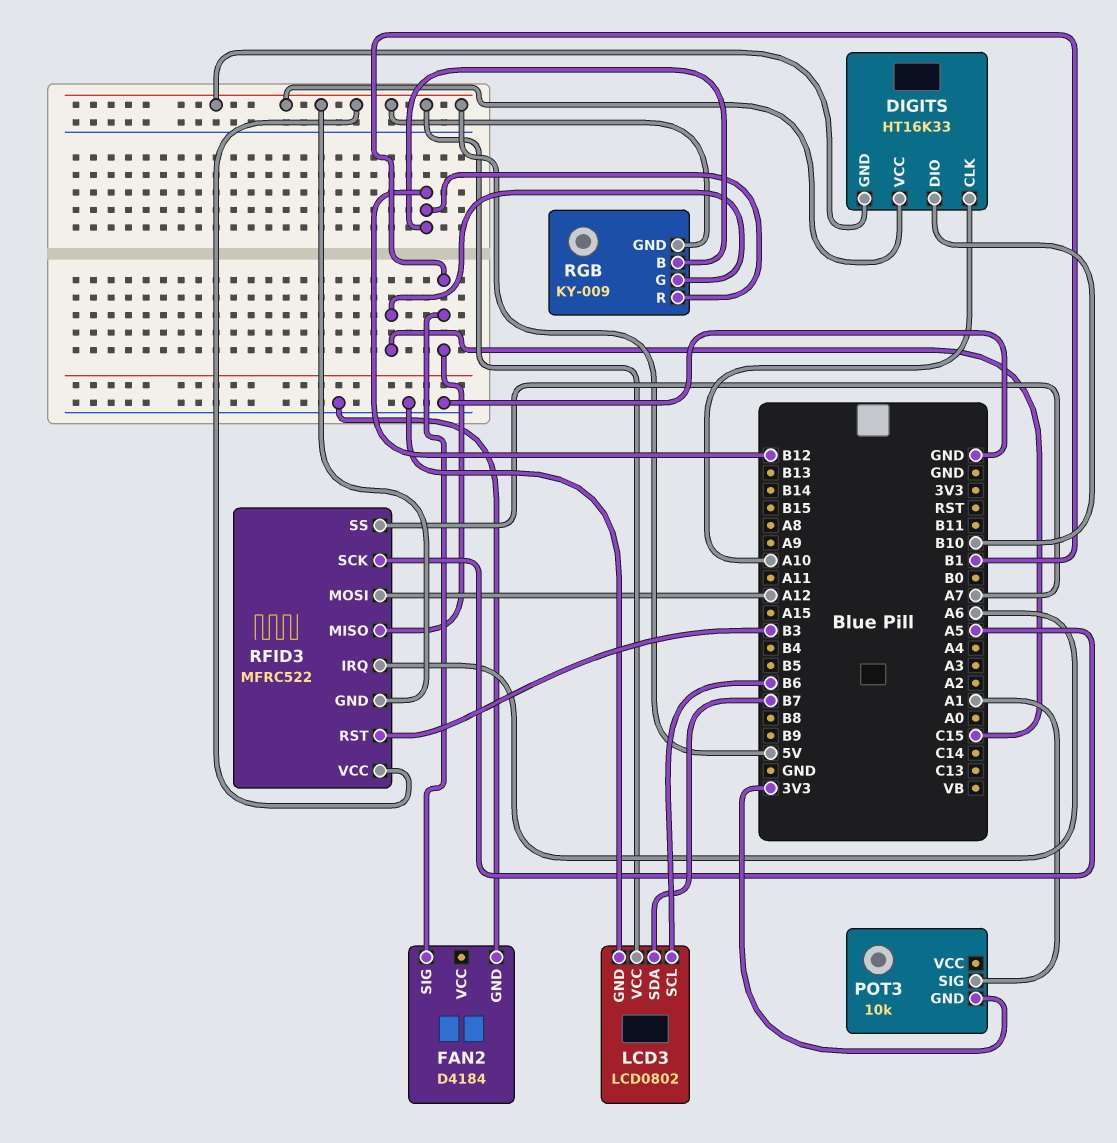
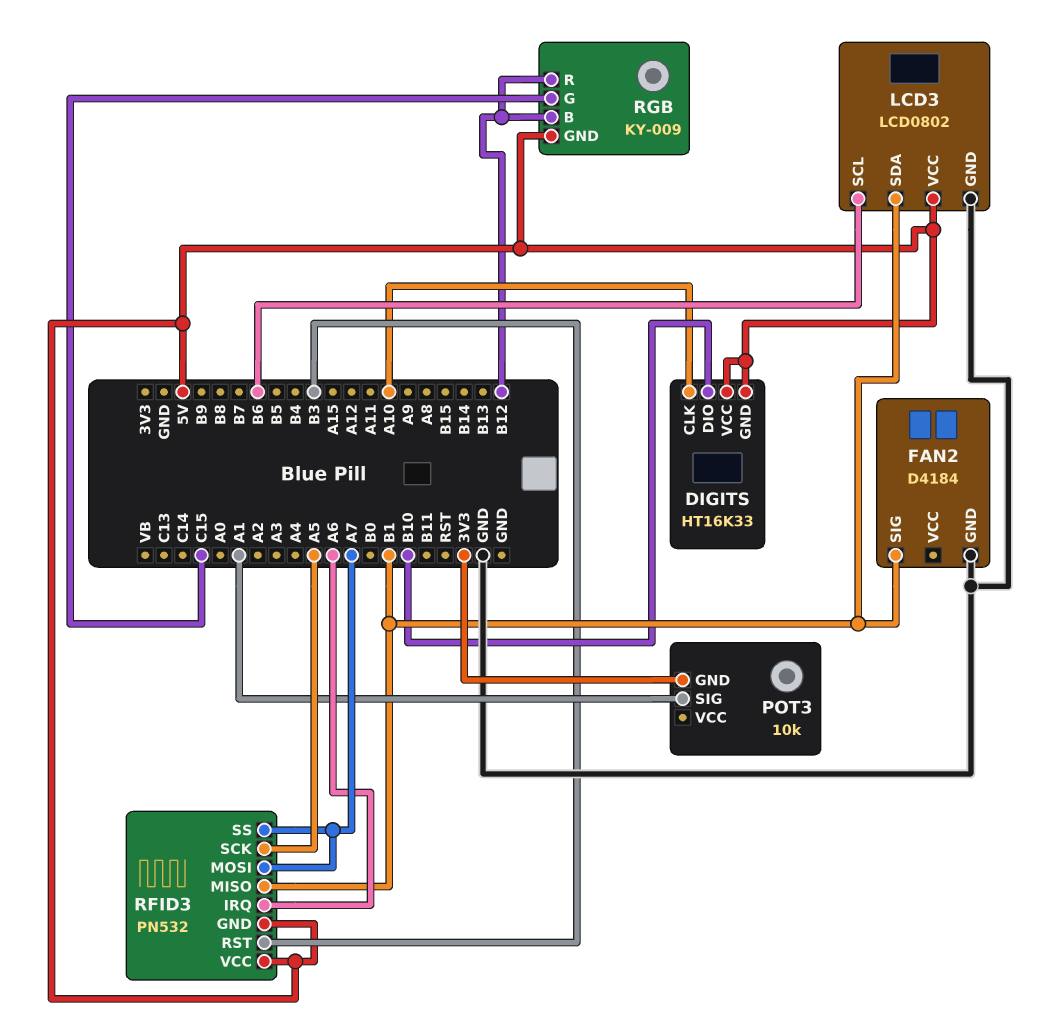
LCD3 pin SDA: B7 -> B1
RFID3: MFRC522 -> PN532
RFID3 pin MOSI: A12 -> A7

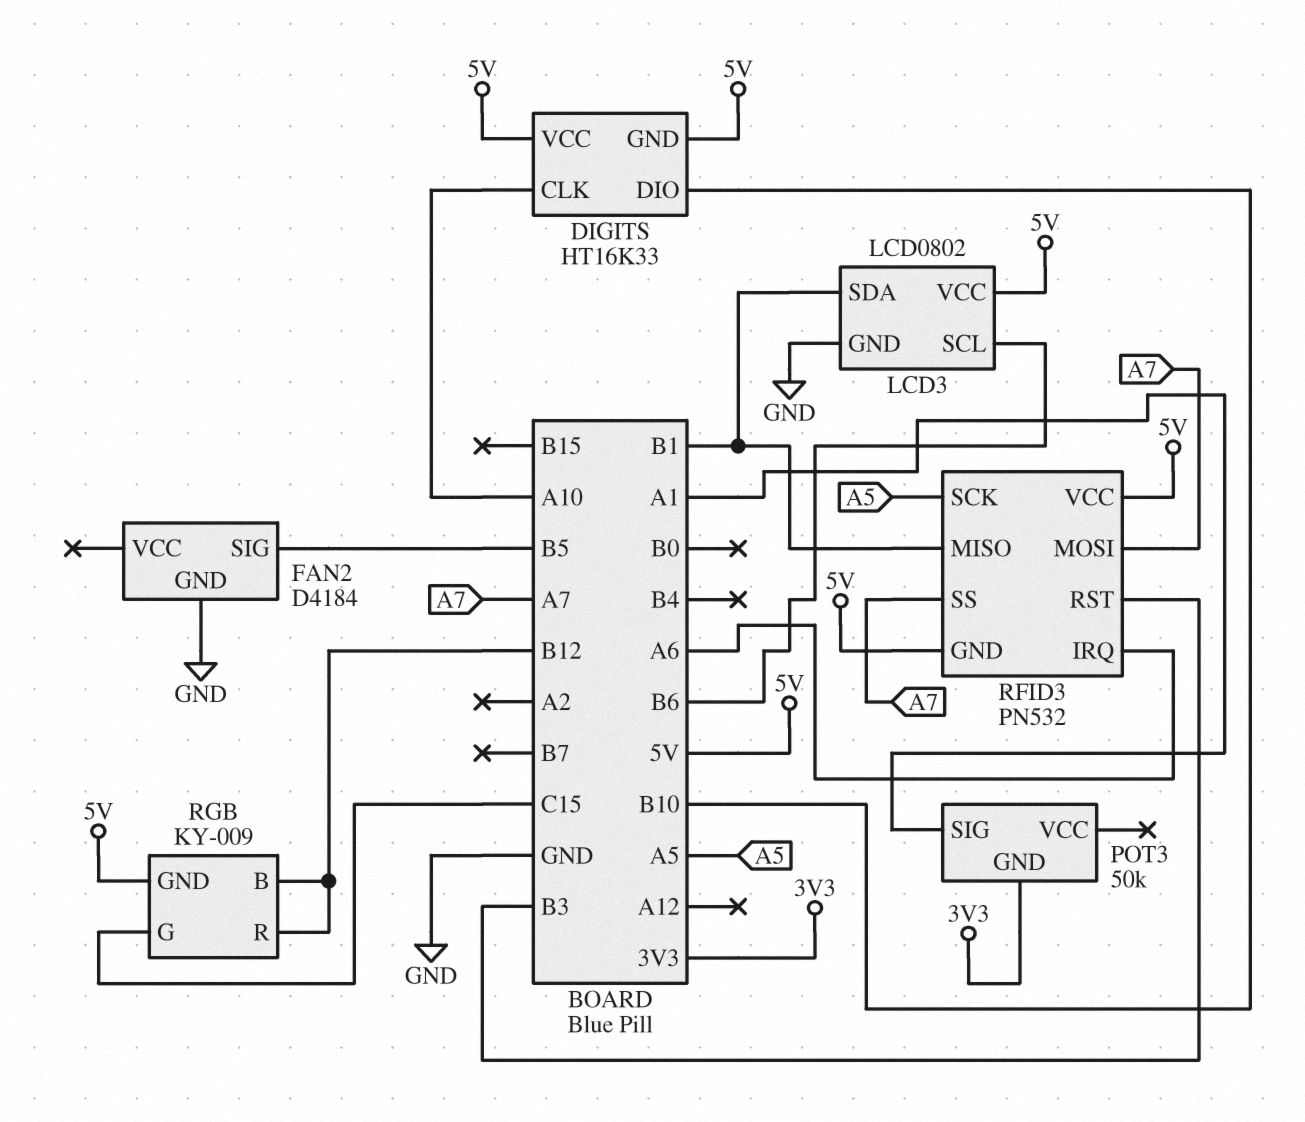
FAN2 pin SIG: B1 -> B5
POT3: 10k -> 50k

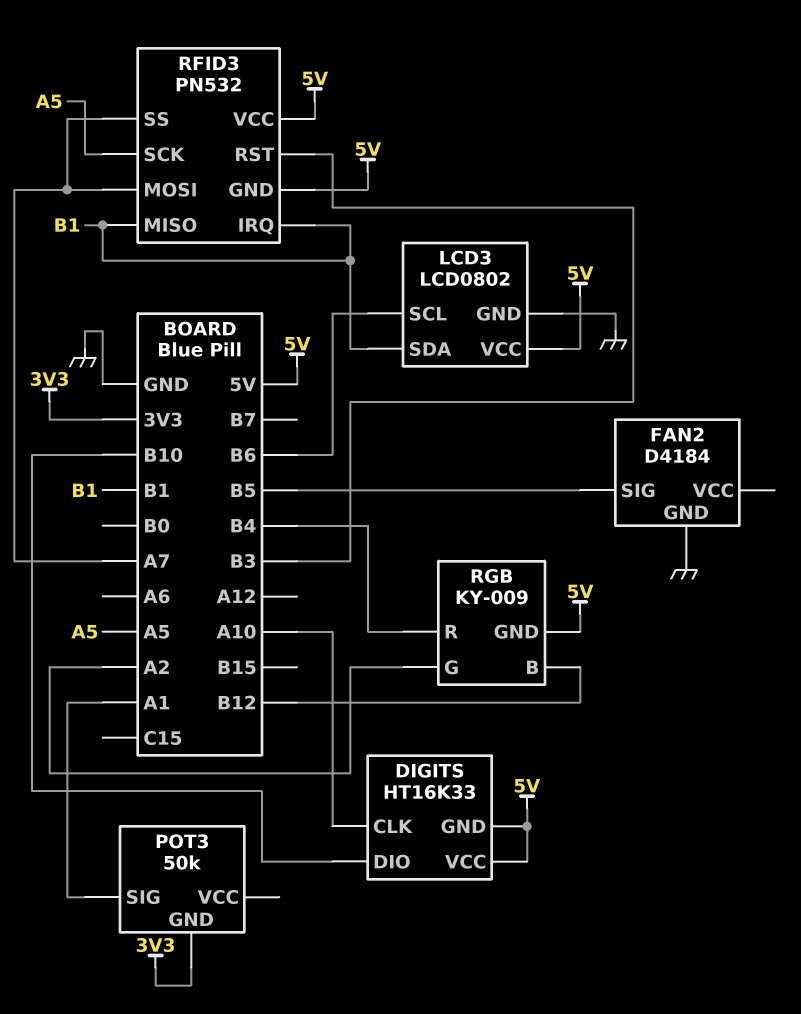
RFID3 pin IRQ: A6 -> B1
RGB pin G: C15 -> A2
RGB pin R: B12 -> B4

